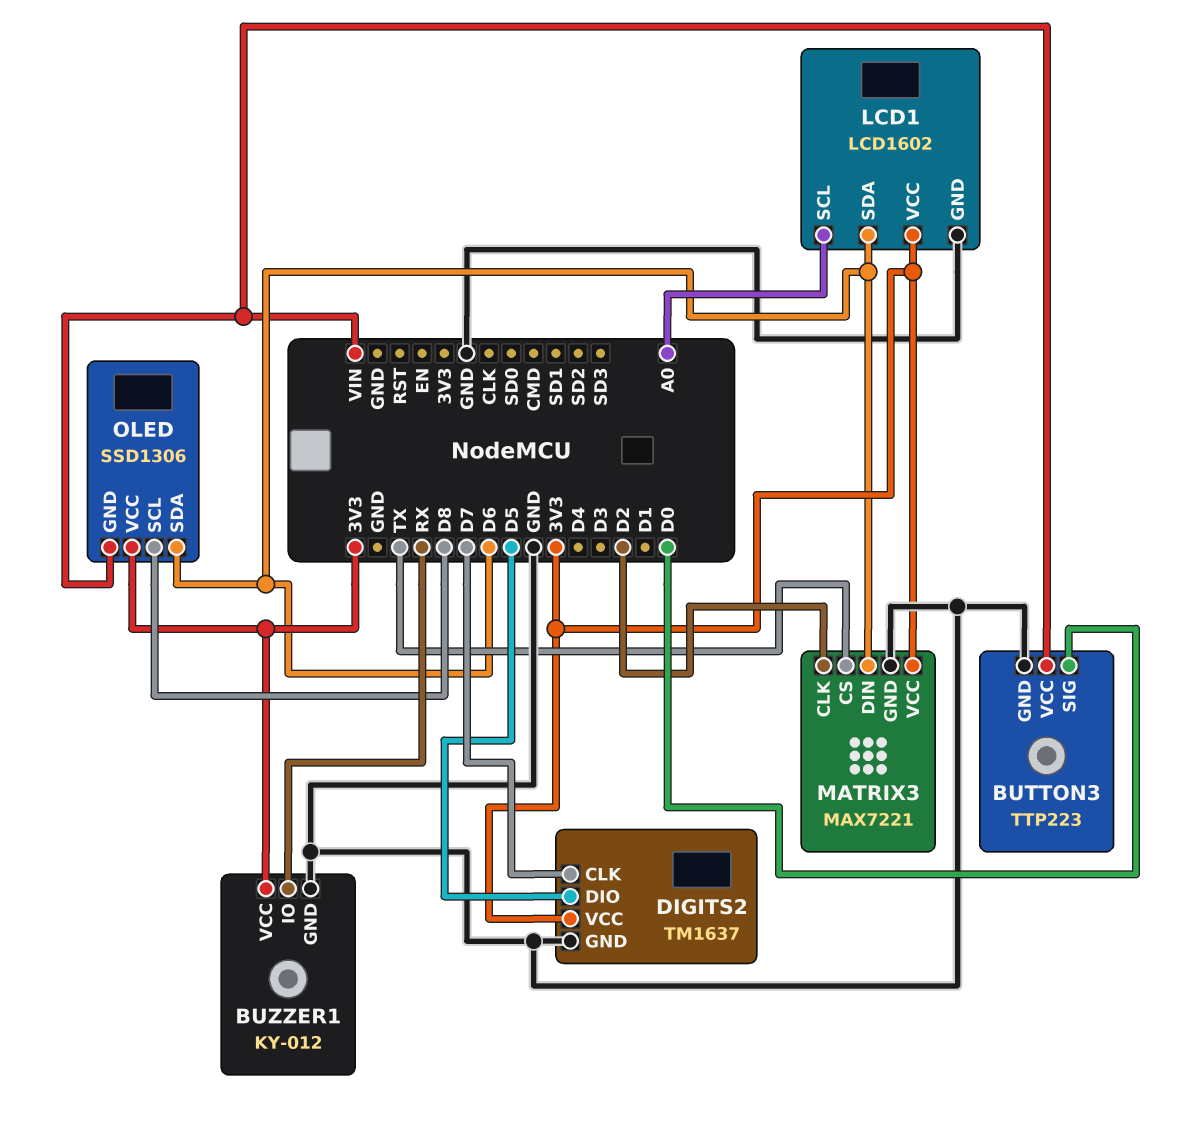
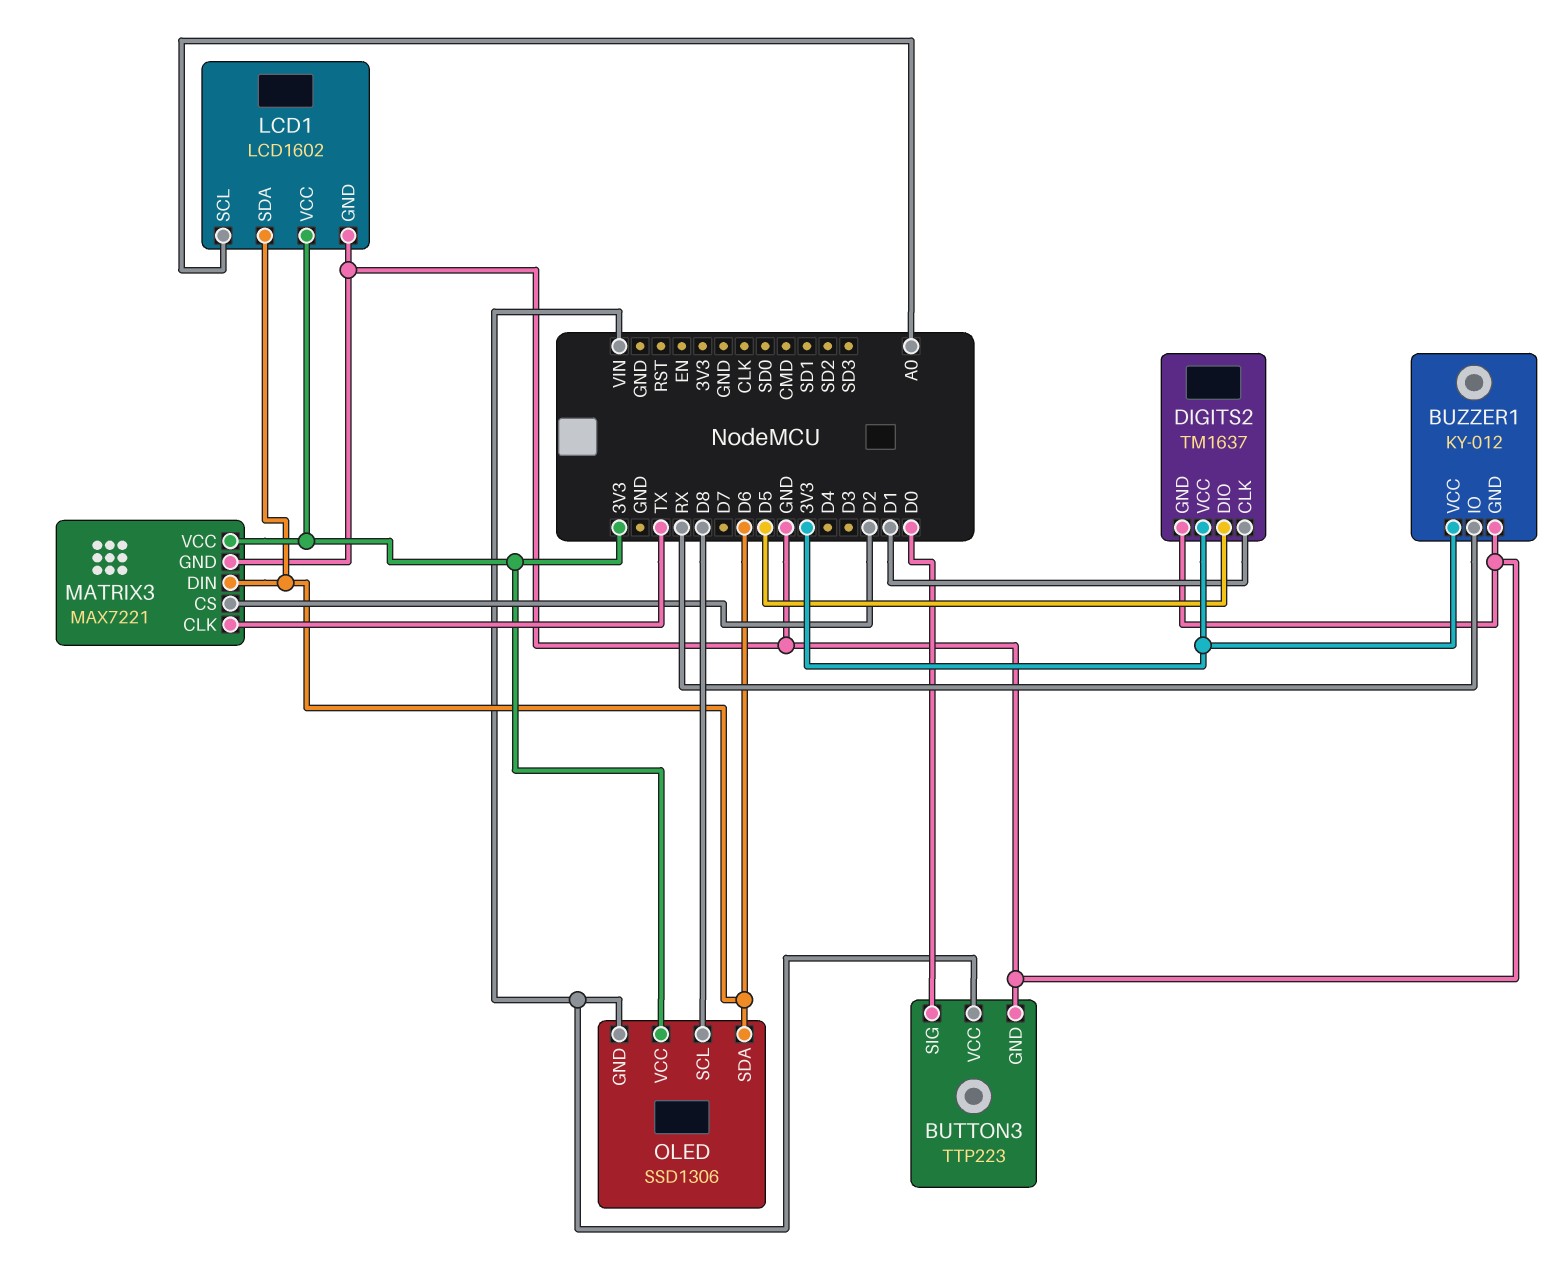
DIGITS2 pin CLK: D7 -> D1
MATRIX3 pin CLK: D2 -> TX
MATRIX3 pin CS: TX -> D2

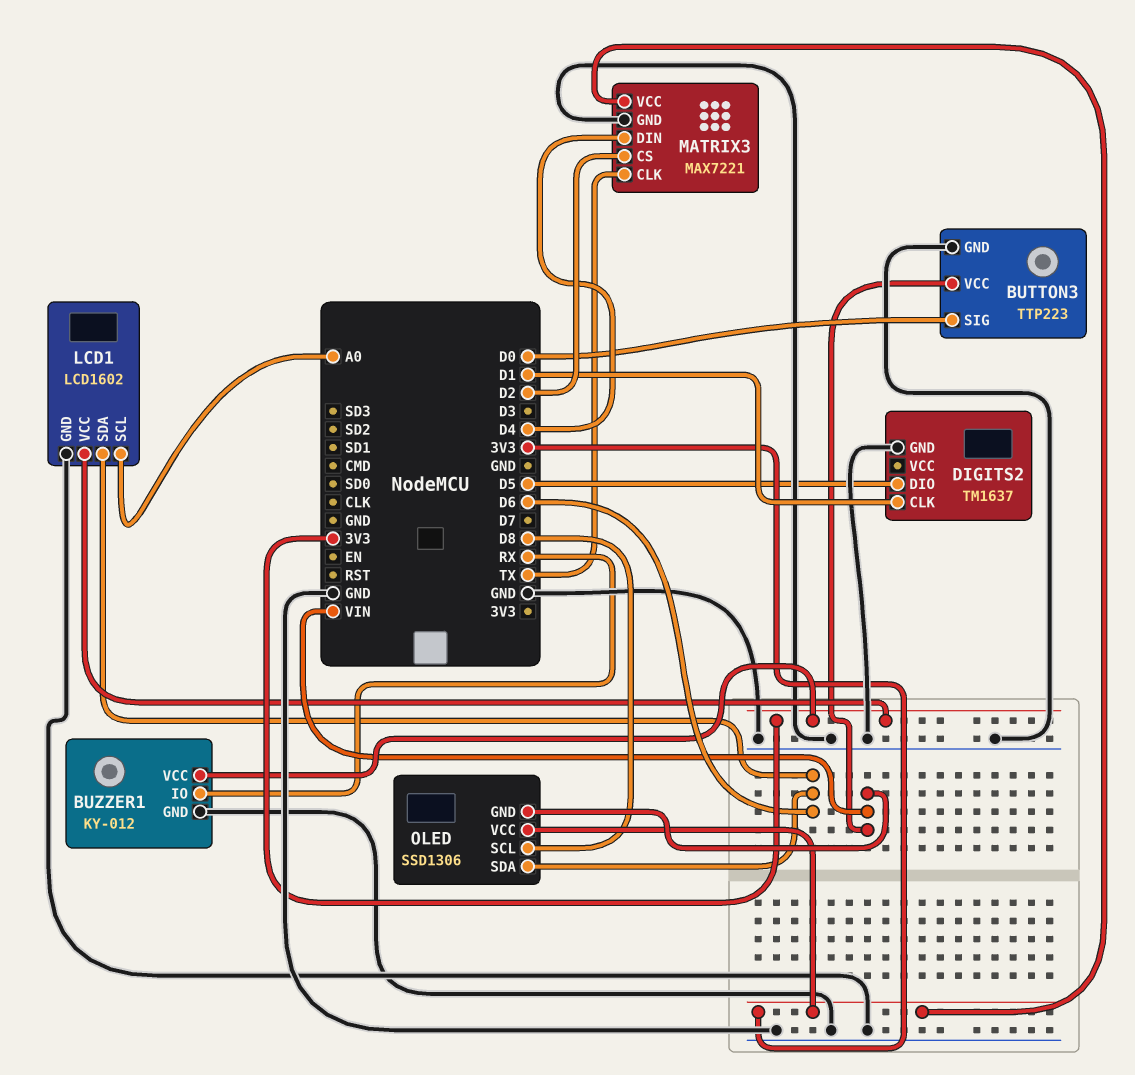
DIGITS2 pin VCC: 3V3 -> none
MATRIX3 pin DIN: D6 -> D4

